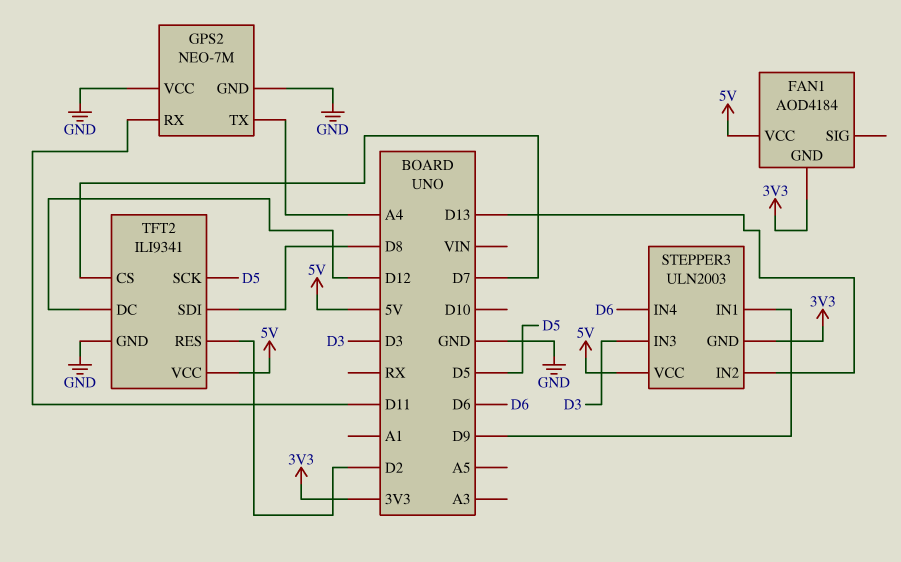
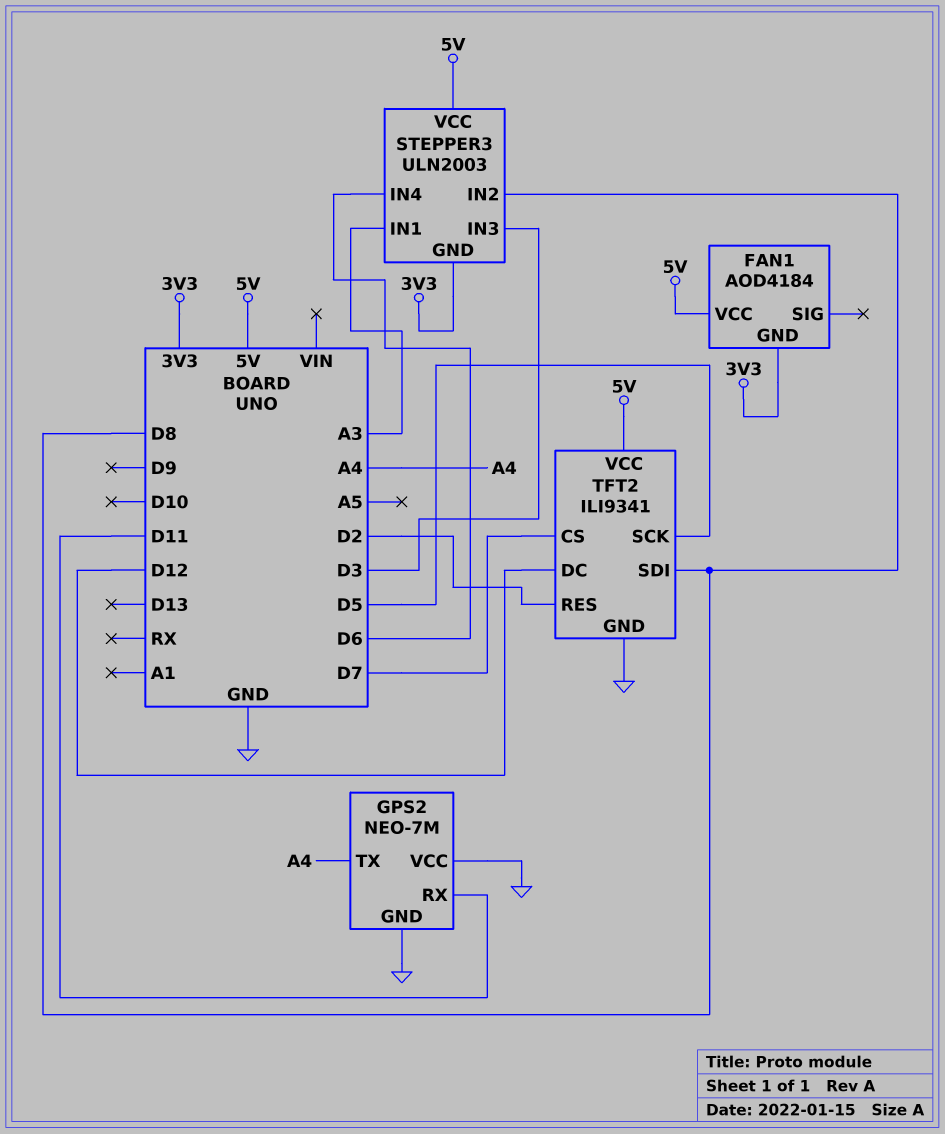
STEPPER3 pin IN1: D9 -> A3
STEPPER3 pin IN2: D13 -> D8

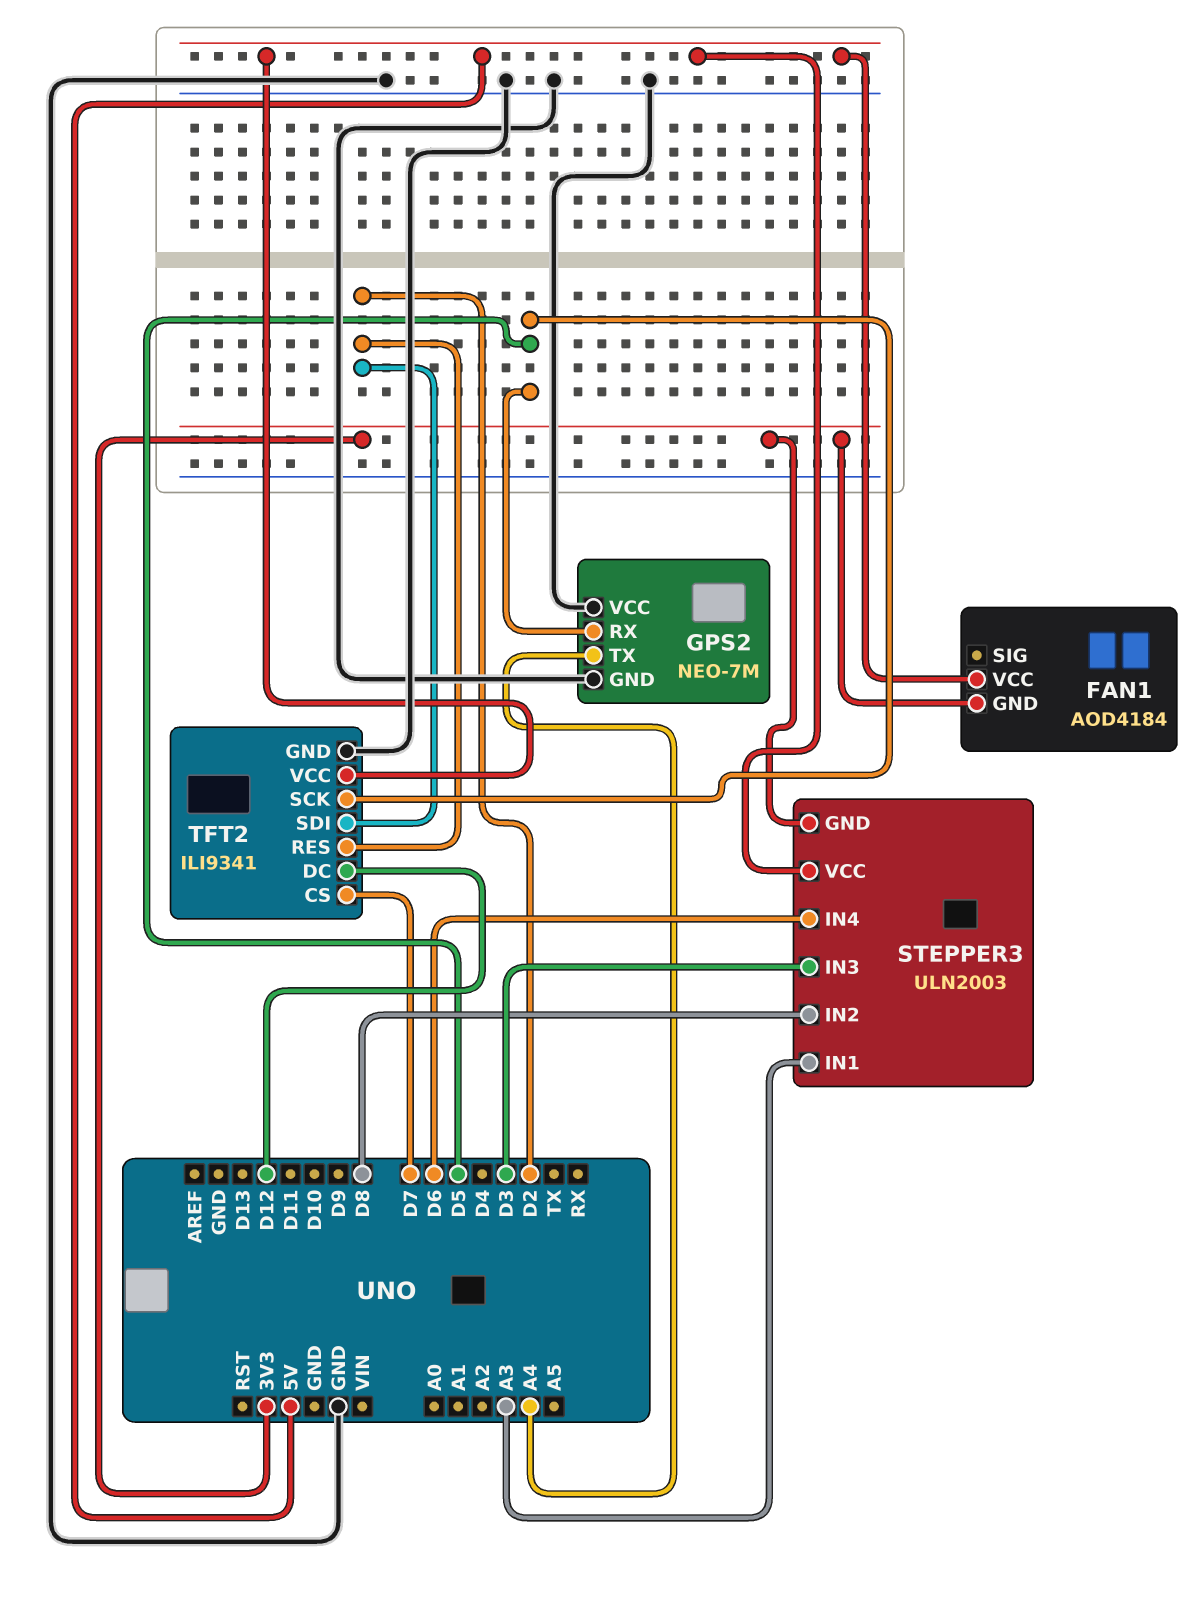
GPS2 pin RX: D11 -> D5
TFT2 pin SDI: D8 -> D2

